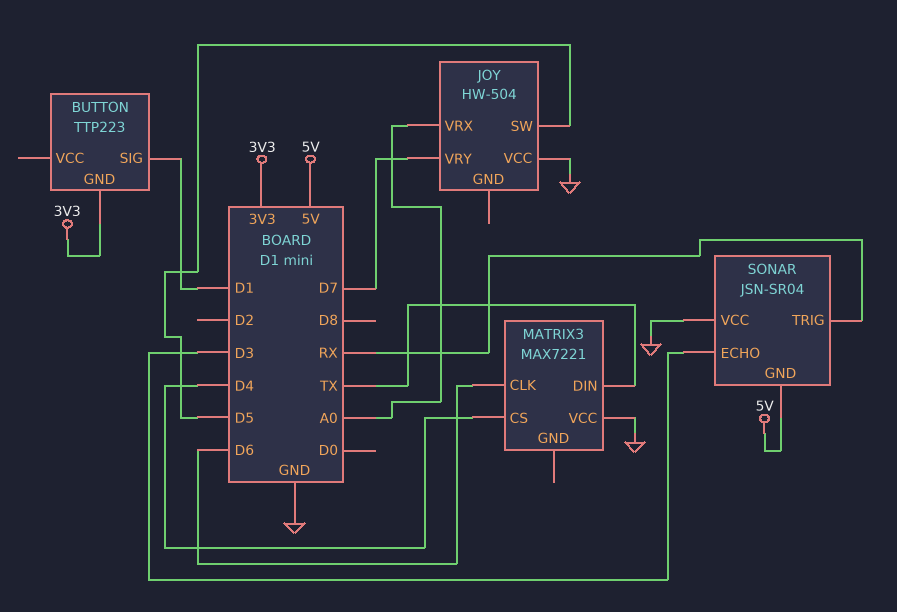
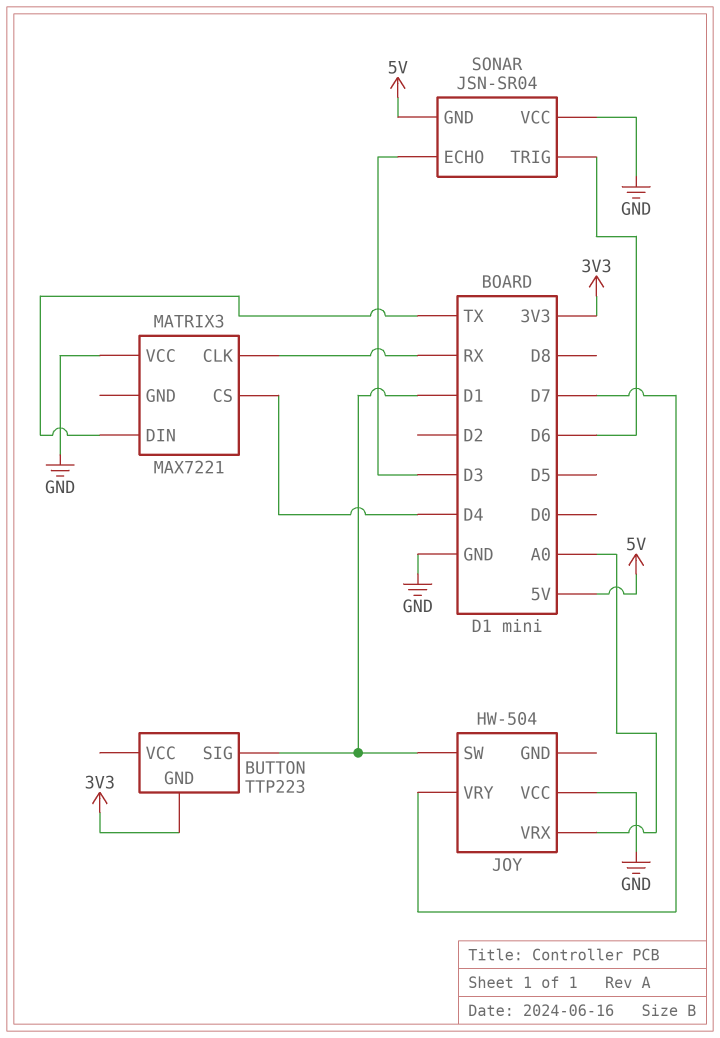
JOY pin SW: D5 -> D1
MATRIX3 pin CLK: D6 -> RX
SONAR pin TRIG: RX -> D6

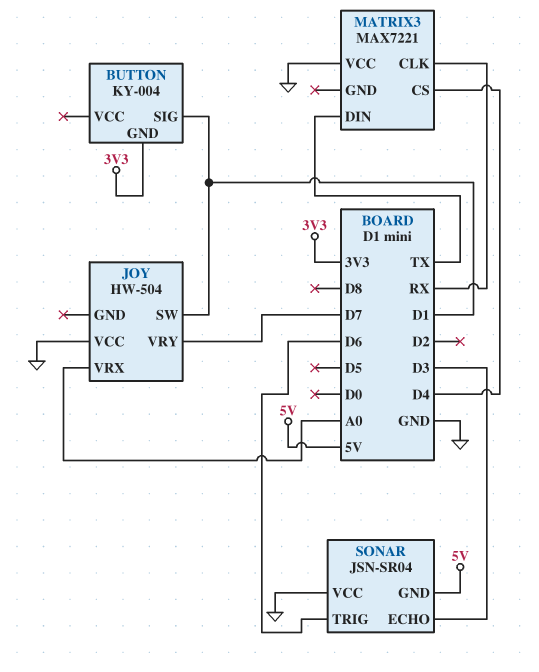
BUTTON: TTP223 -> KY-004

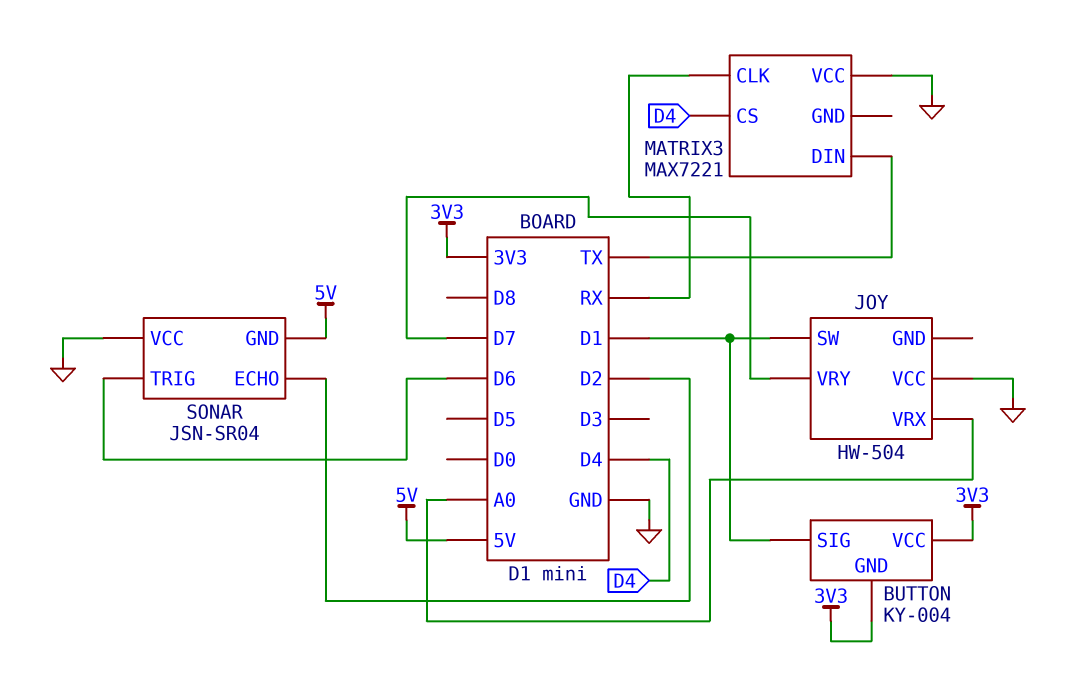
BUTTON pin VCC: none -> 3V3
SONAR pin ECHO: D3 -> D2

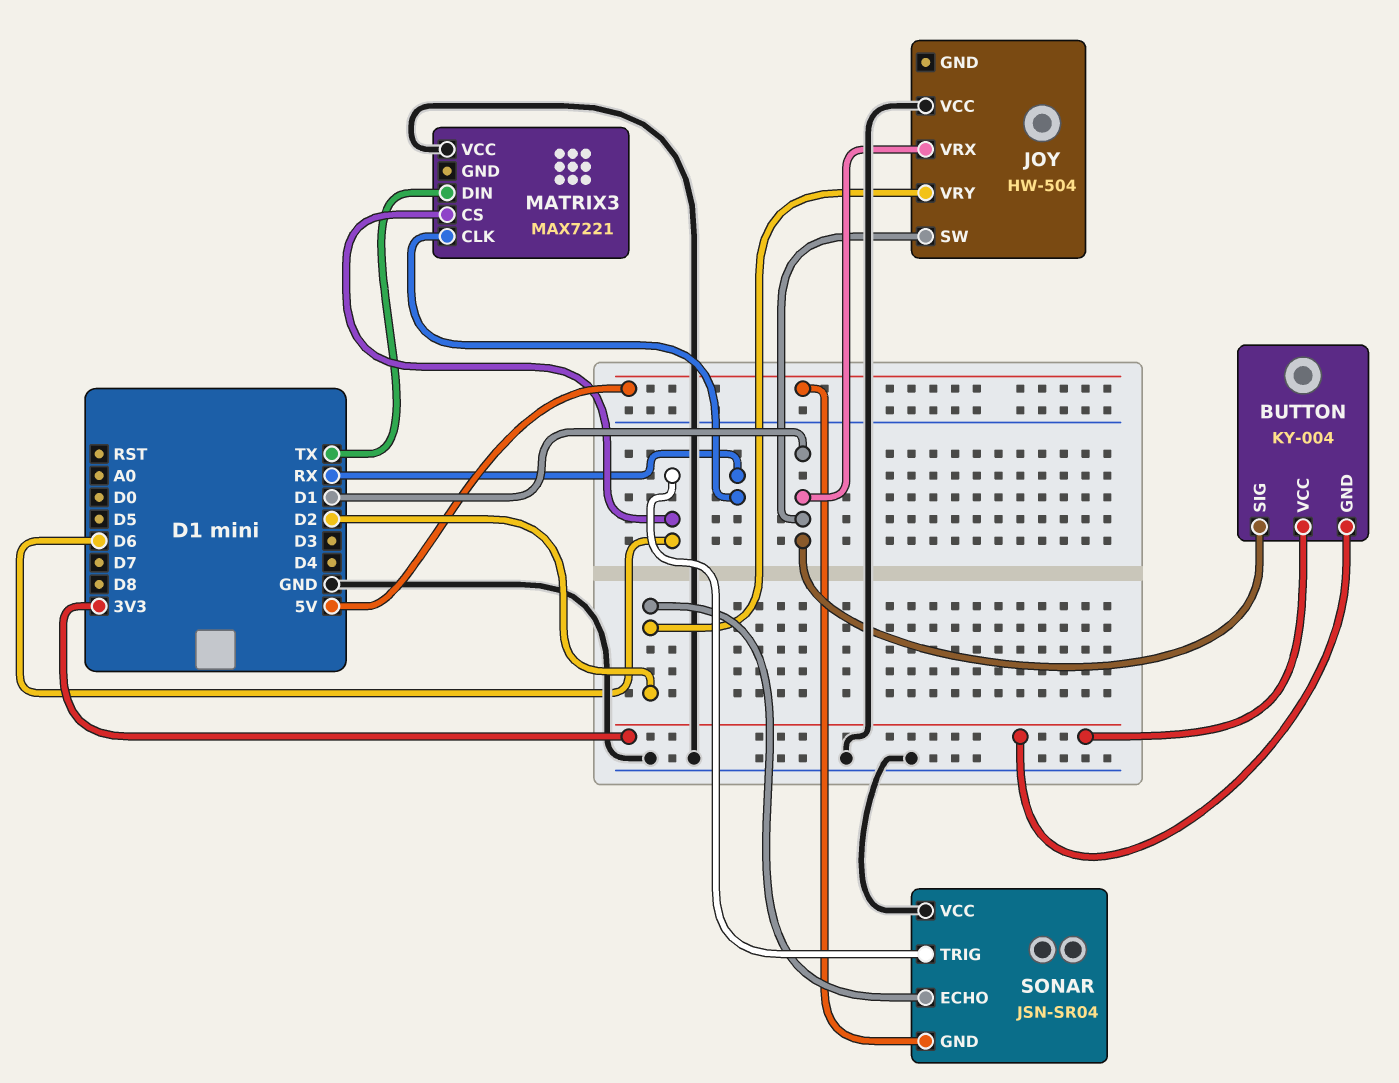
JOY pin VRX: A0 -> D1
JOY pin VRY: D7 -> D2
MATRIX3 pin CS: D4 -> D6

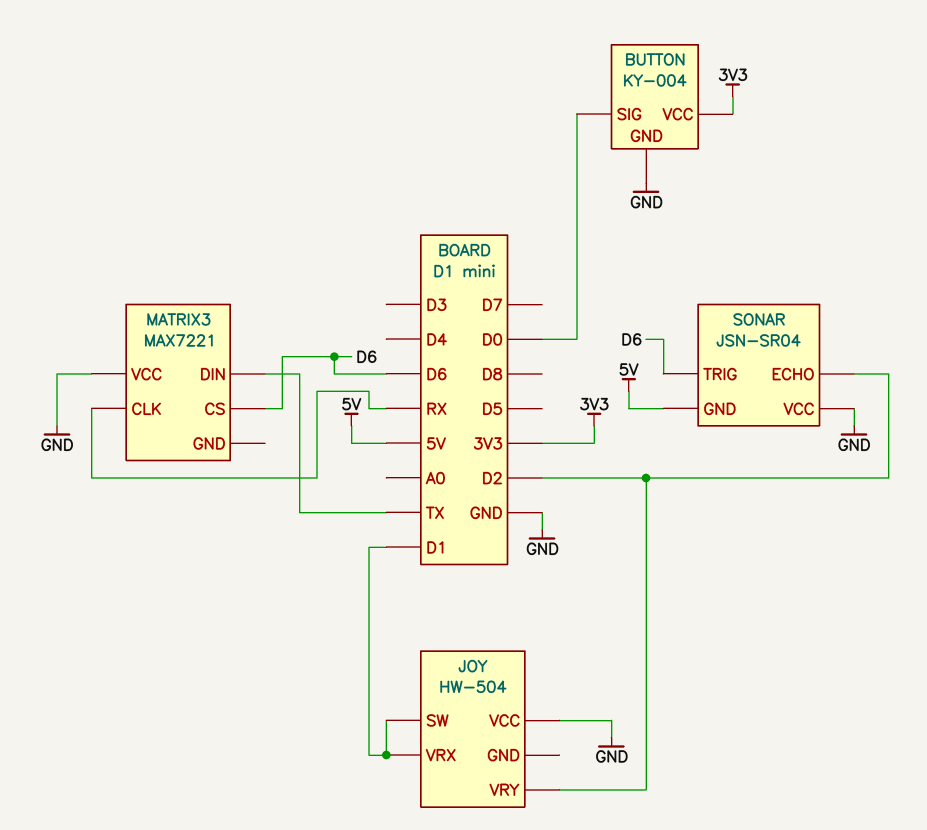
BUTTON pin GND: 3V3 -> GND
BUTTON pin SIG: D1 -> D0

